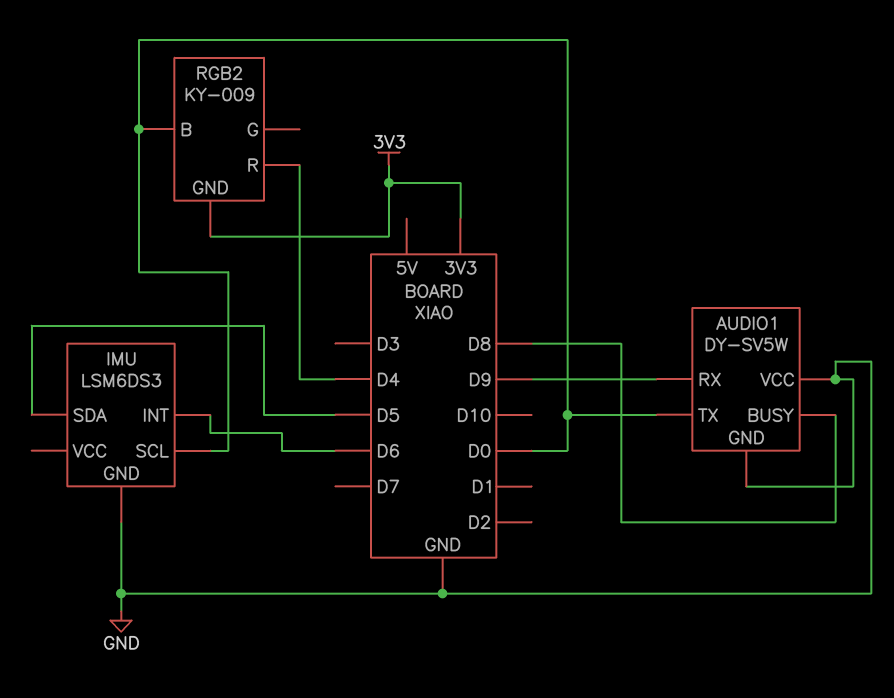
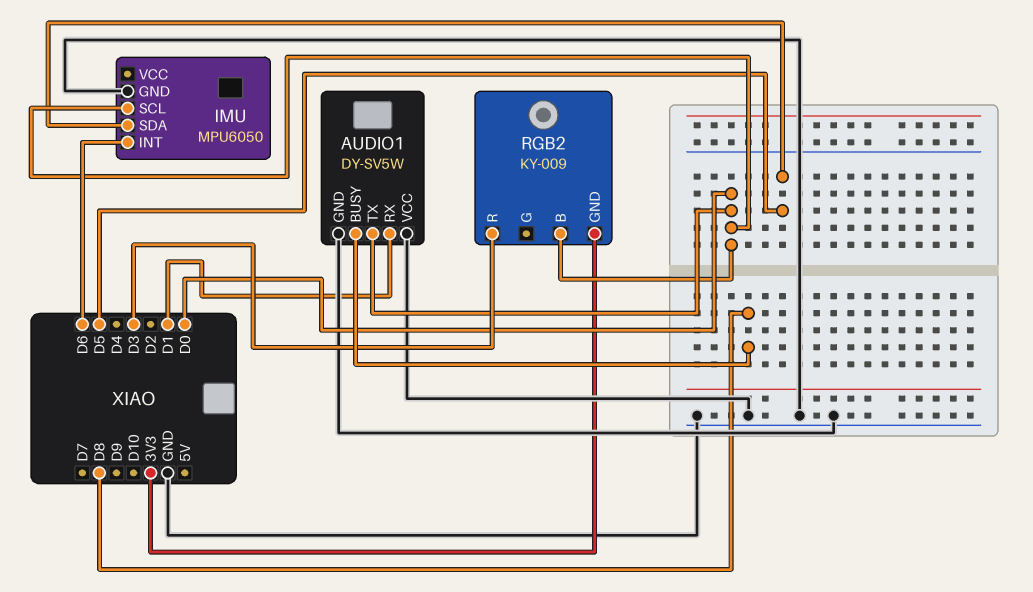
AUDIO1 pin RX: D9 -> D1
IMU: LSM6DS3 -> MPU6050
RGB2 pin R: D4 -> D3

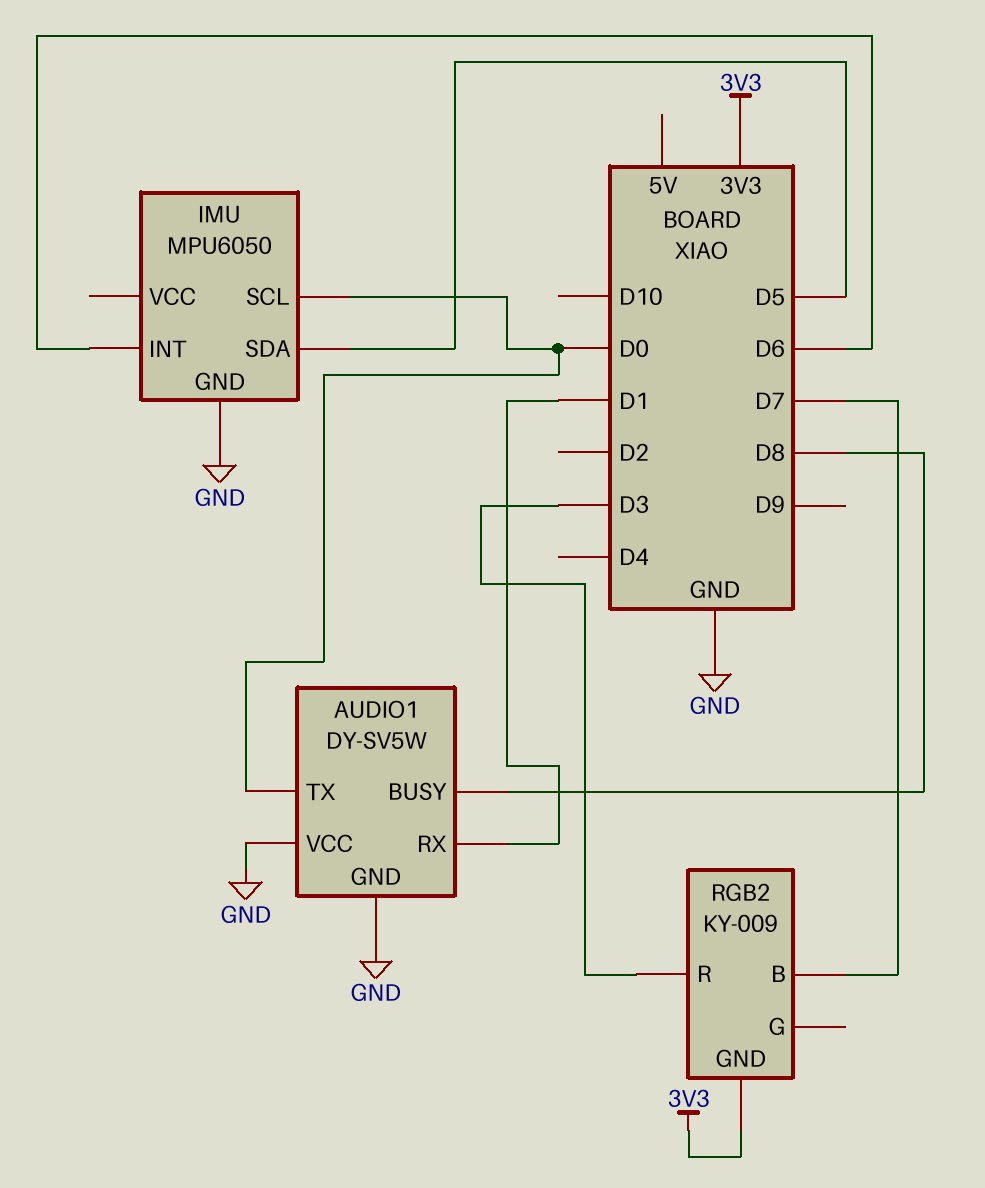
RGB2 pin B: D0 -> D7

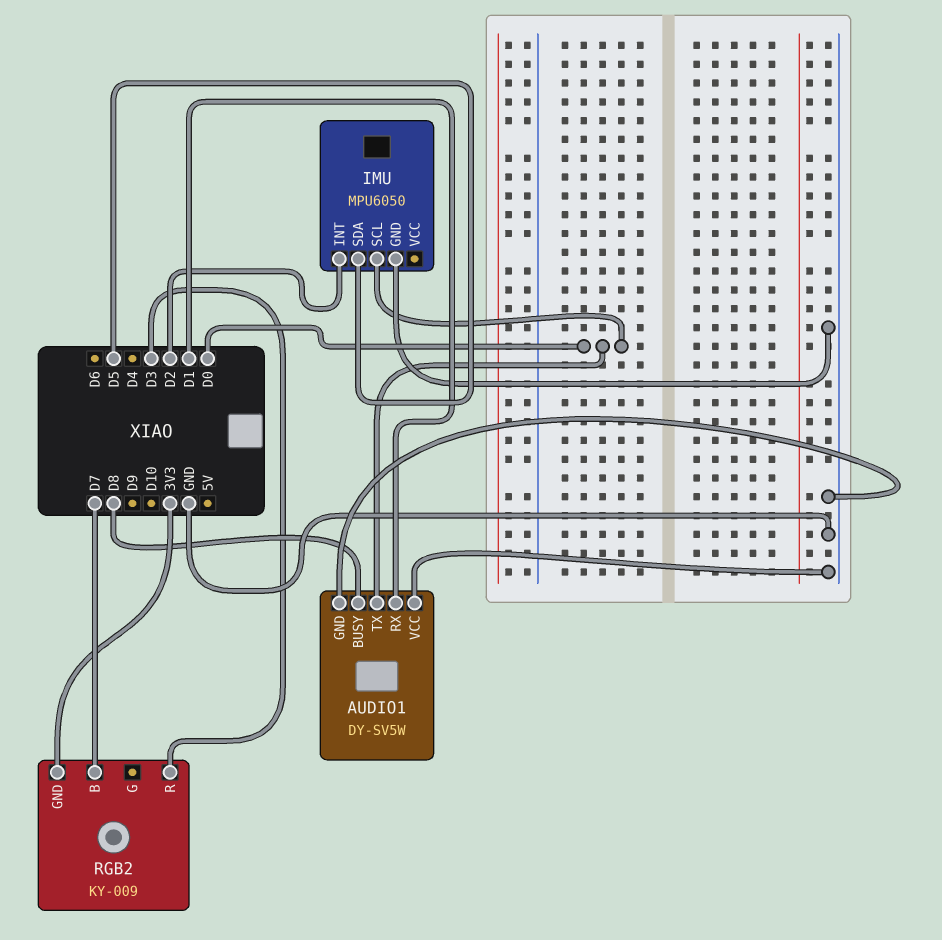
IMU pin INT: D6 -> D2

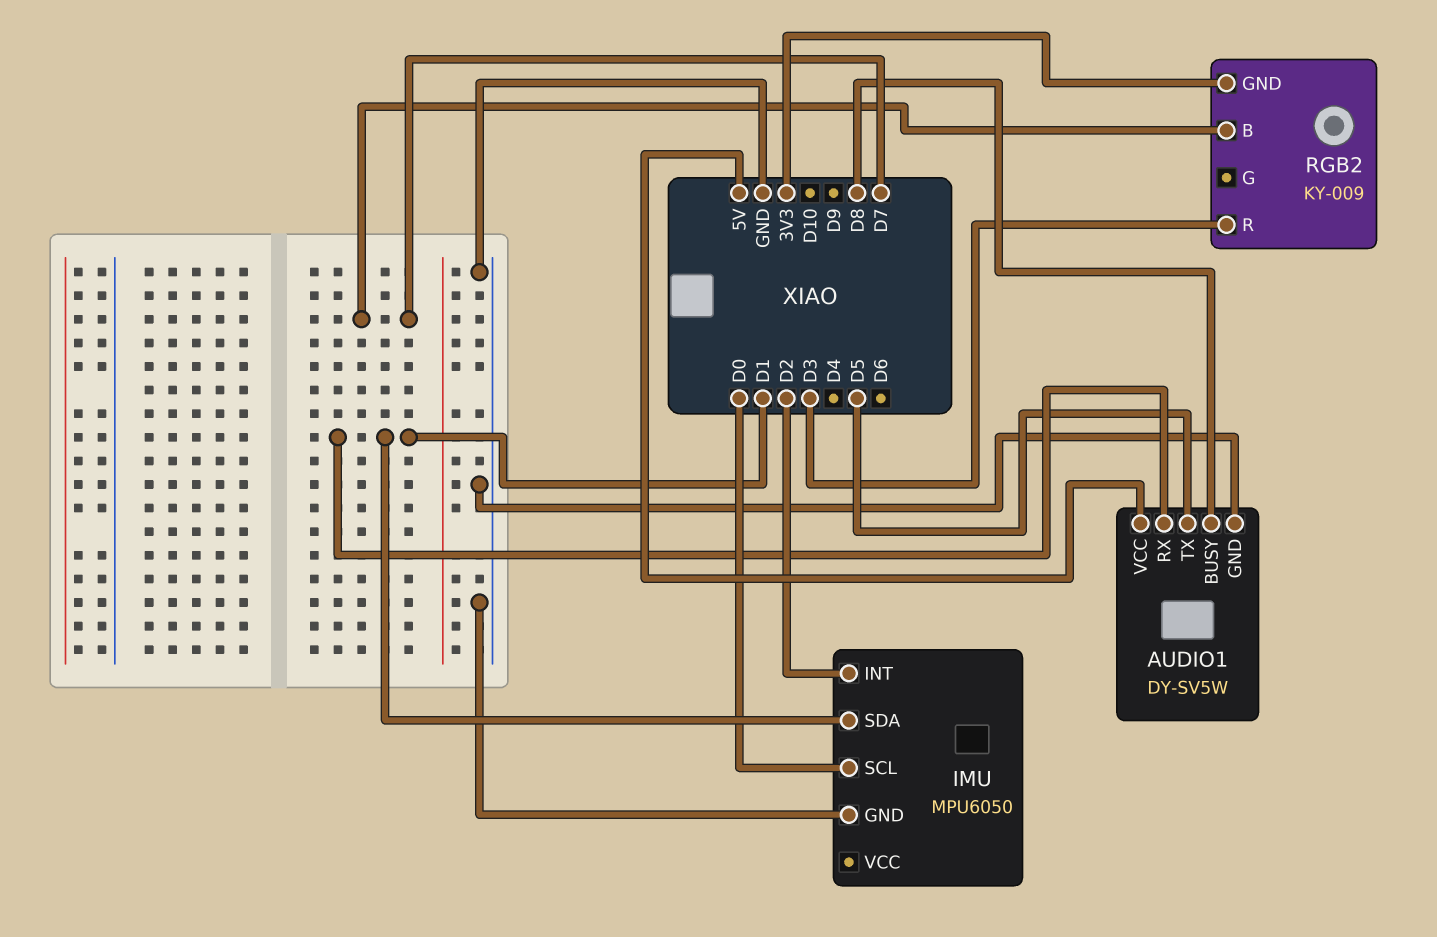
AUDIO1 pin TX: D0 -> D5
AUDIO1 pin VCC: GND -> 5V
IMU pin SDA: D5 -> D1

